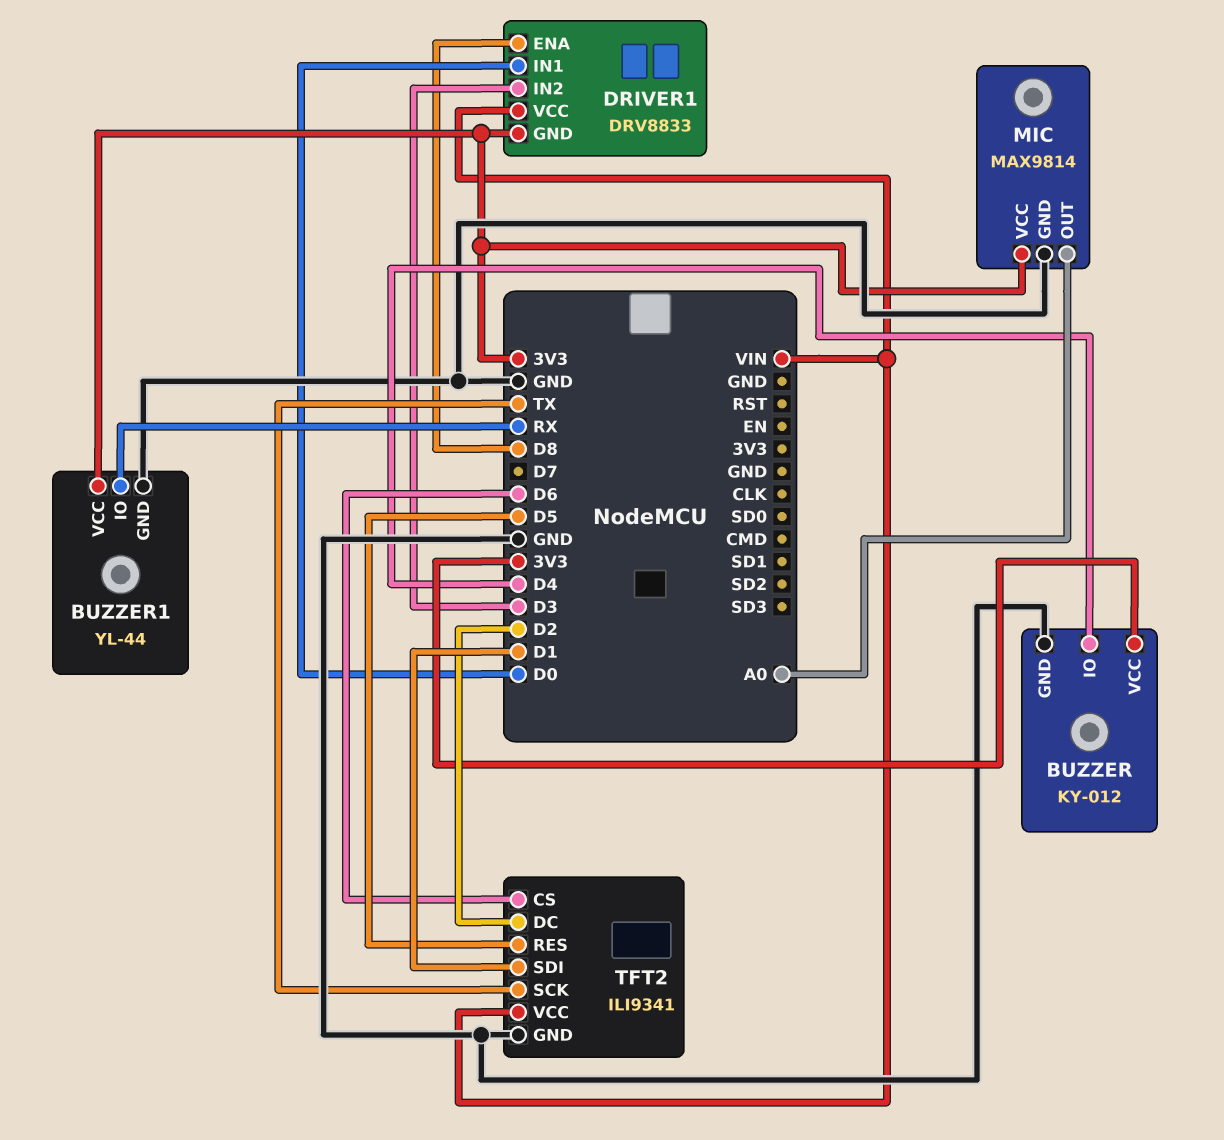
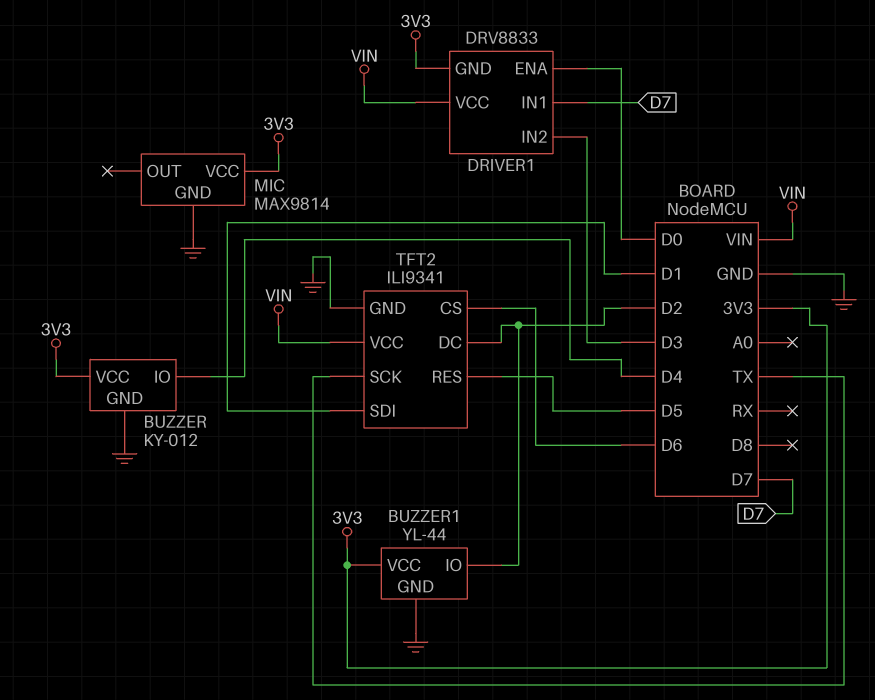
BUZZER1 pin IO: RX -> D2
DRIVER1 pin ENA: D8 -> D0
DRIVER1 pin IN1: D0 -> D7
MIC pin OUT: A0 -> none

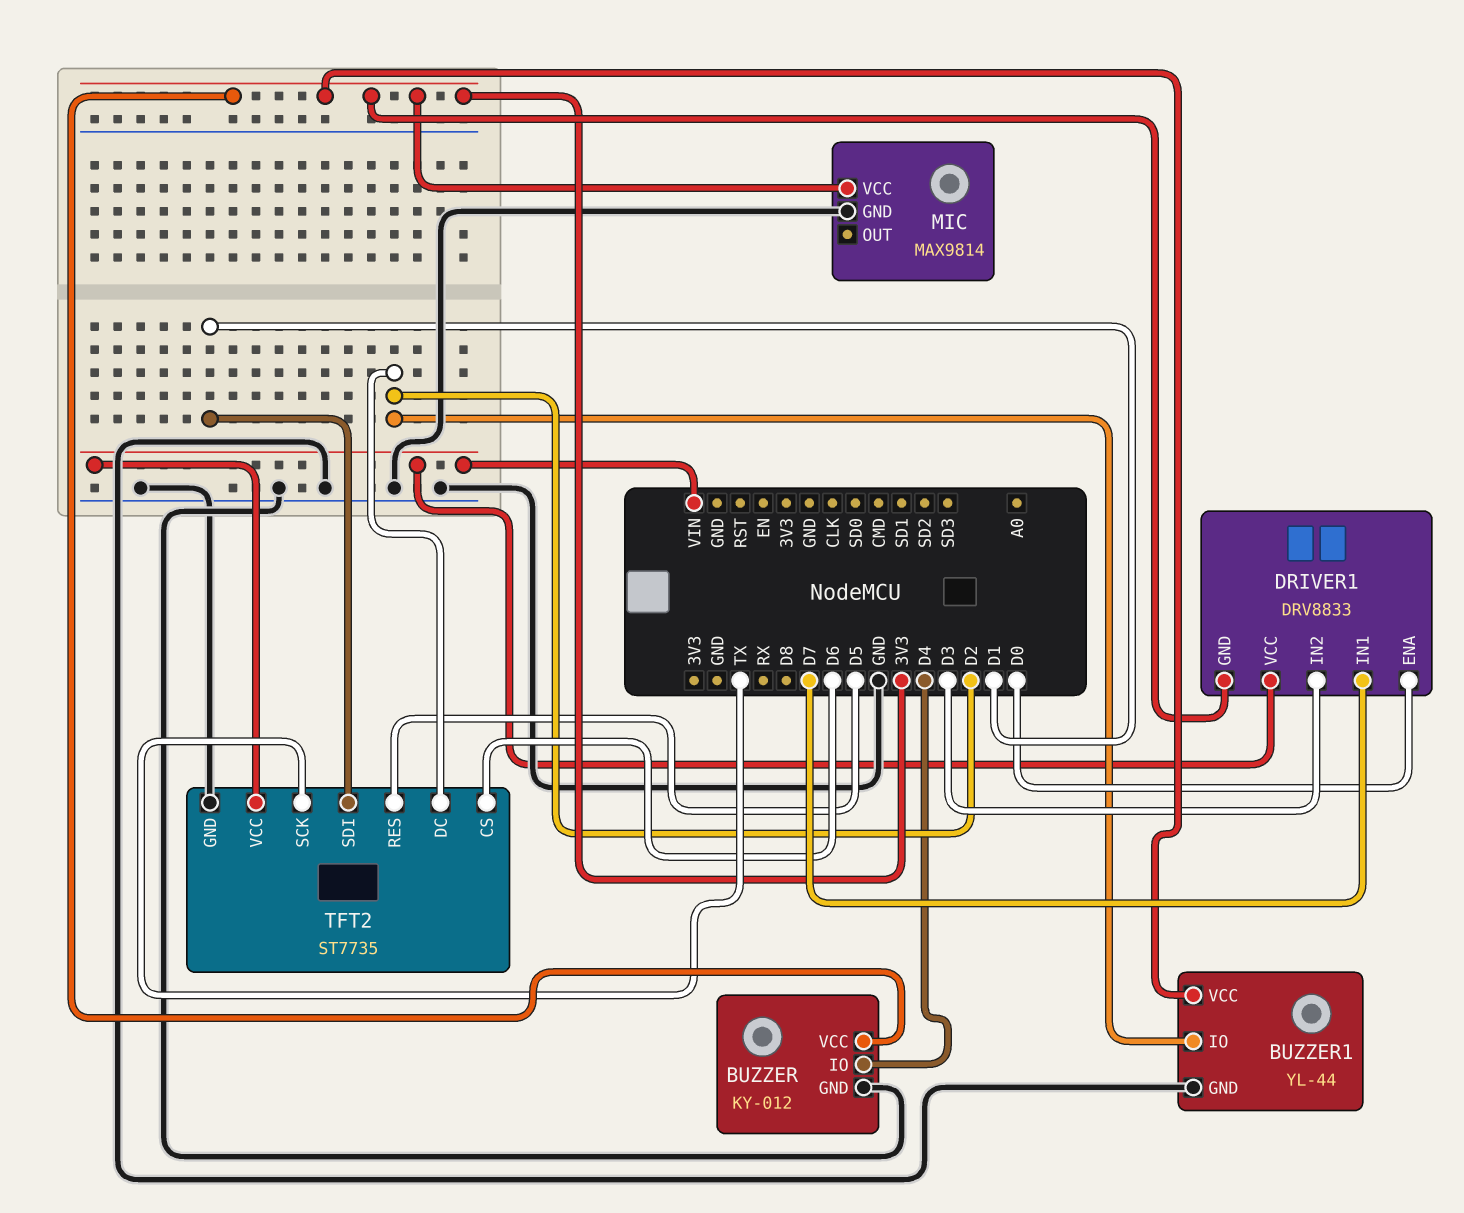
TFT2: ILI9341 -> ST7735

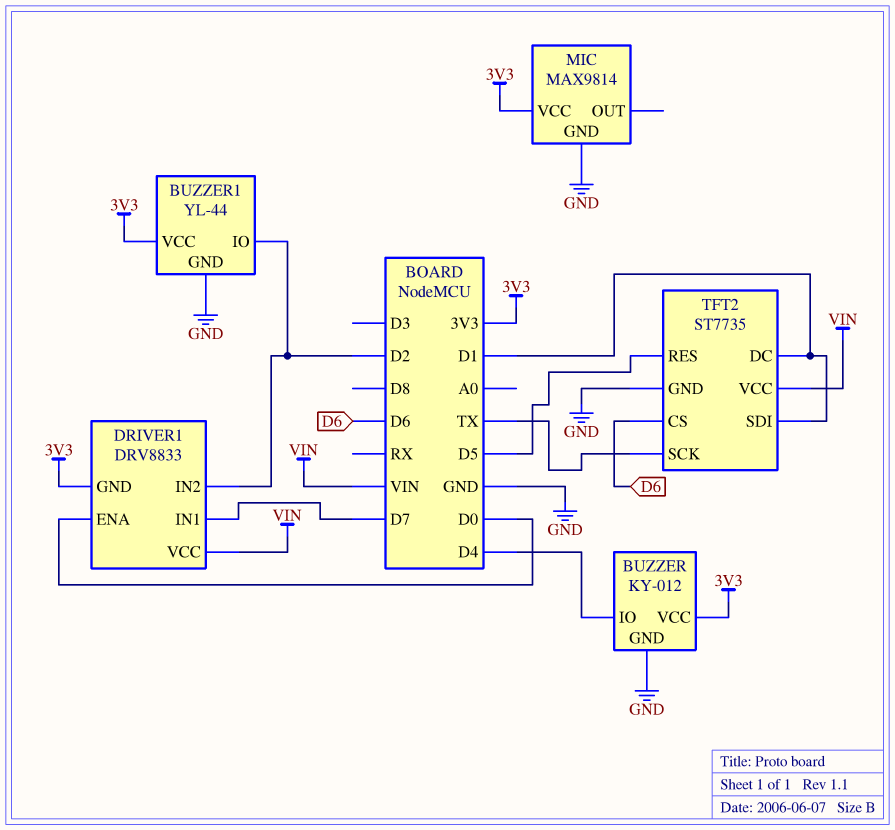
DRIVER1 pin IN2: D3 -> D2
TFT2 pin DC: D2 -> D1

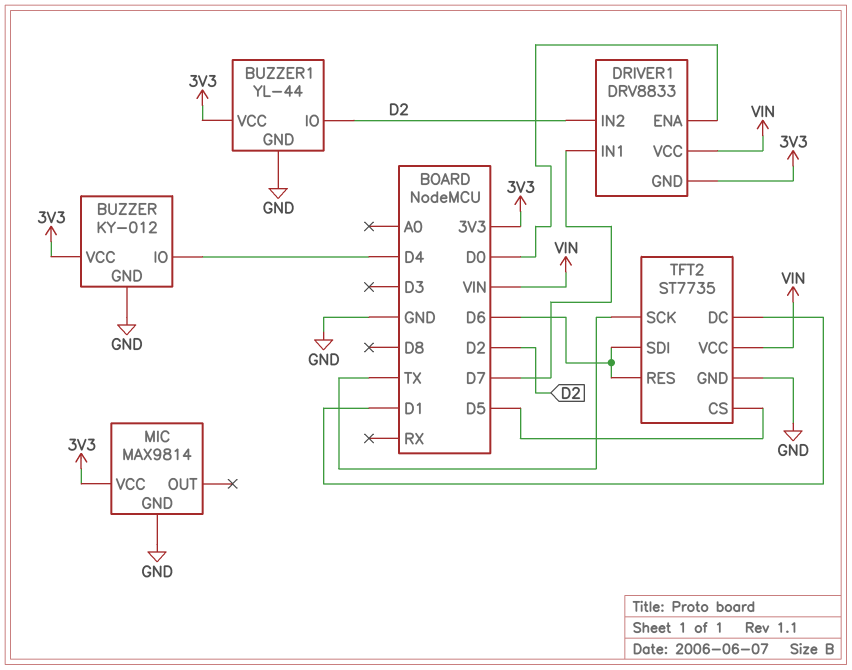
TFT2 pin CS: D6 -> D5
TFT2 pin RES: D5 -> D6
TFT2 pin SDI: D1 -> D6

